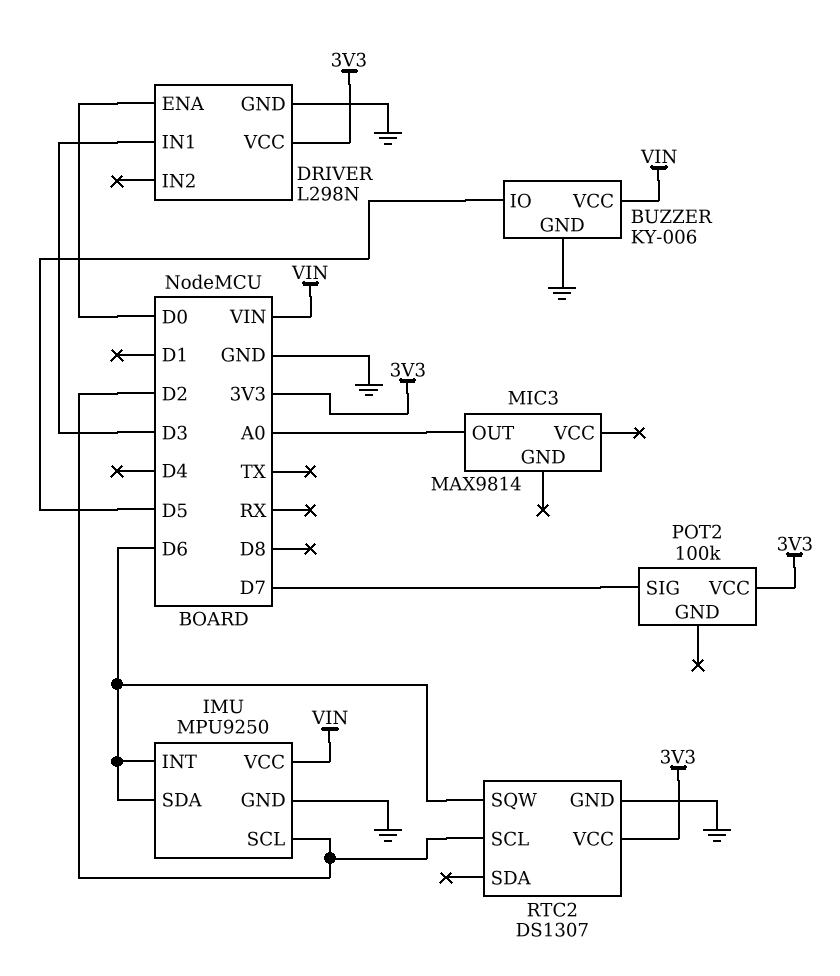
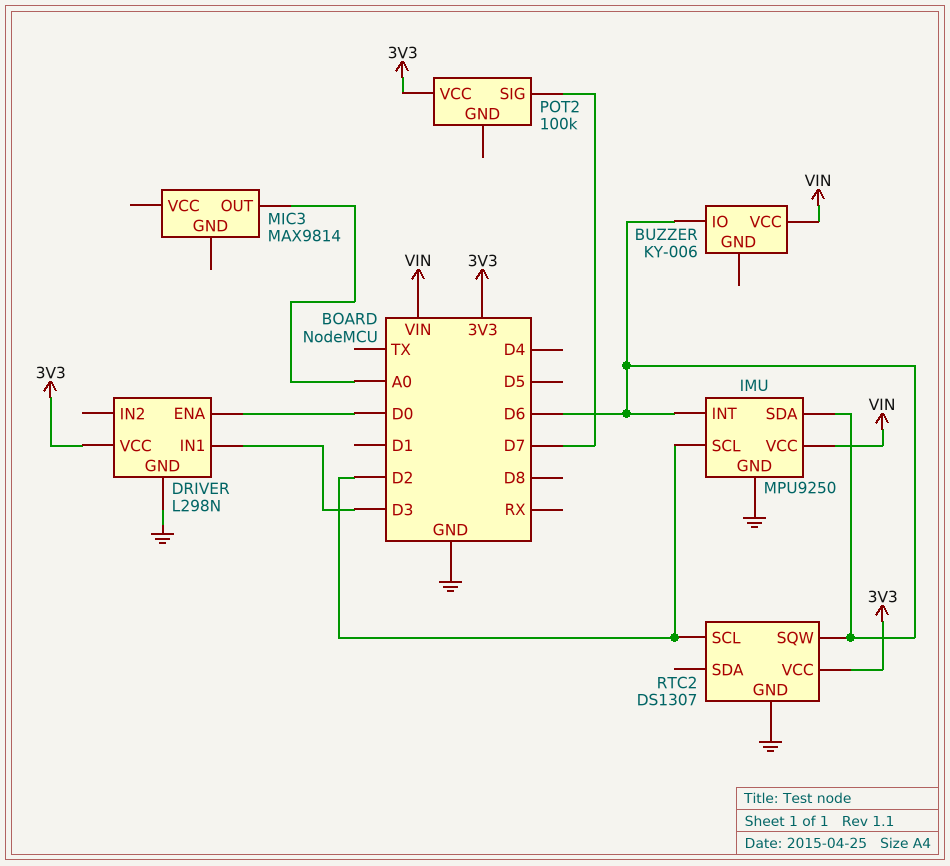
BUZZER pin GND: GND -> none
BUZZER pin IO: D5 -> D6

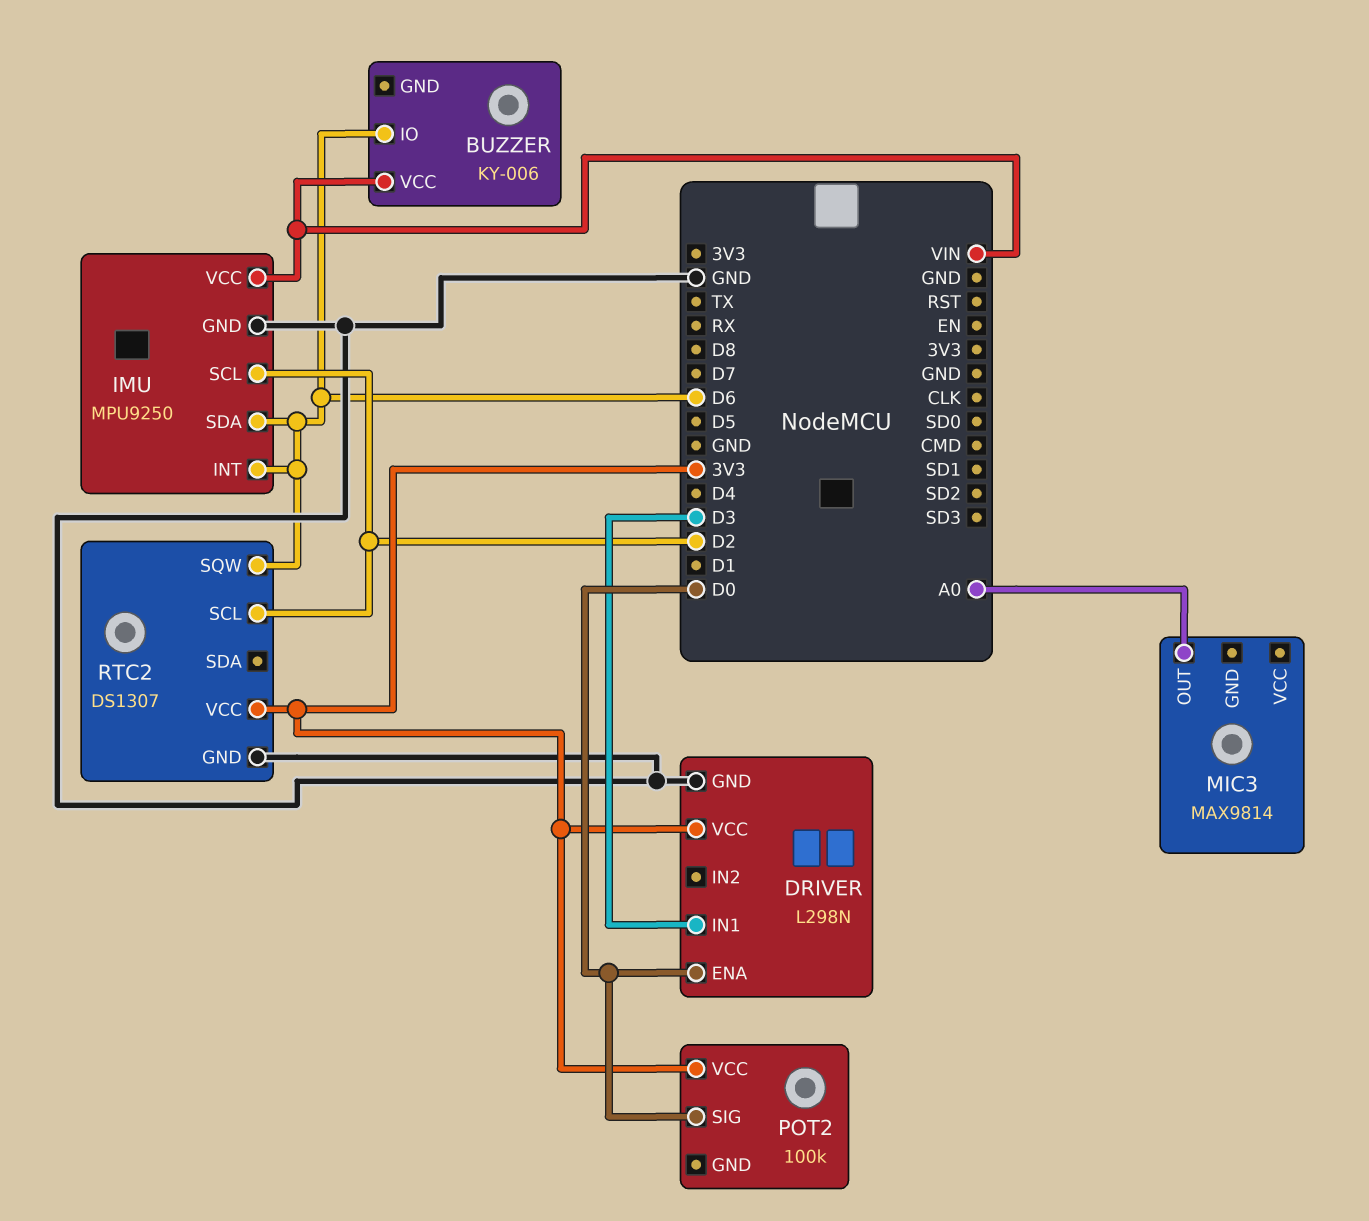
POT2 pin SIG: D7 -> D0

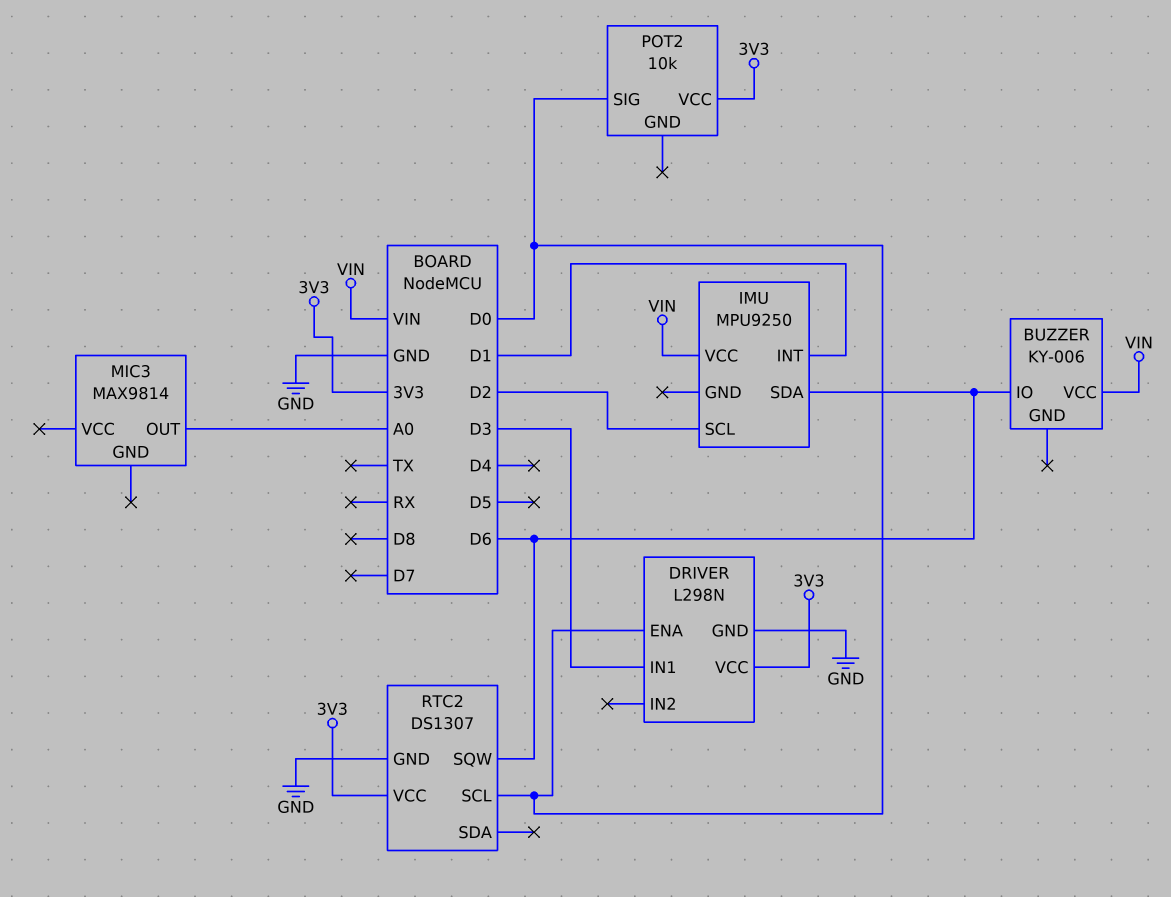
IMU pin GND: GND -> none
IMU pin INT: D6 -> D1
POT2: 100k -> 10k
RTC2 pin SCL: D2 -> D0

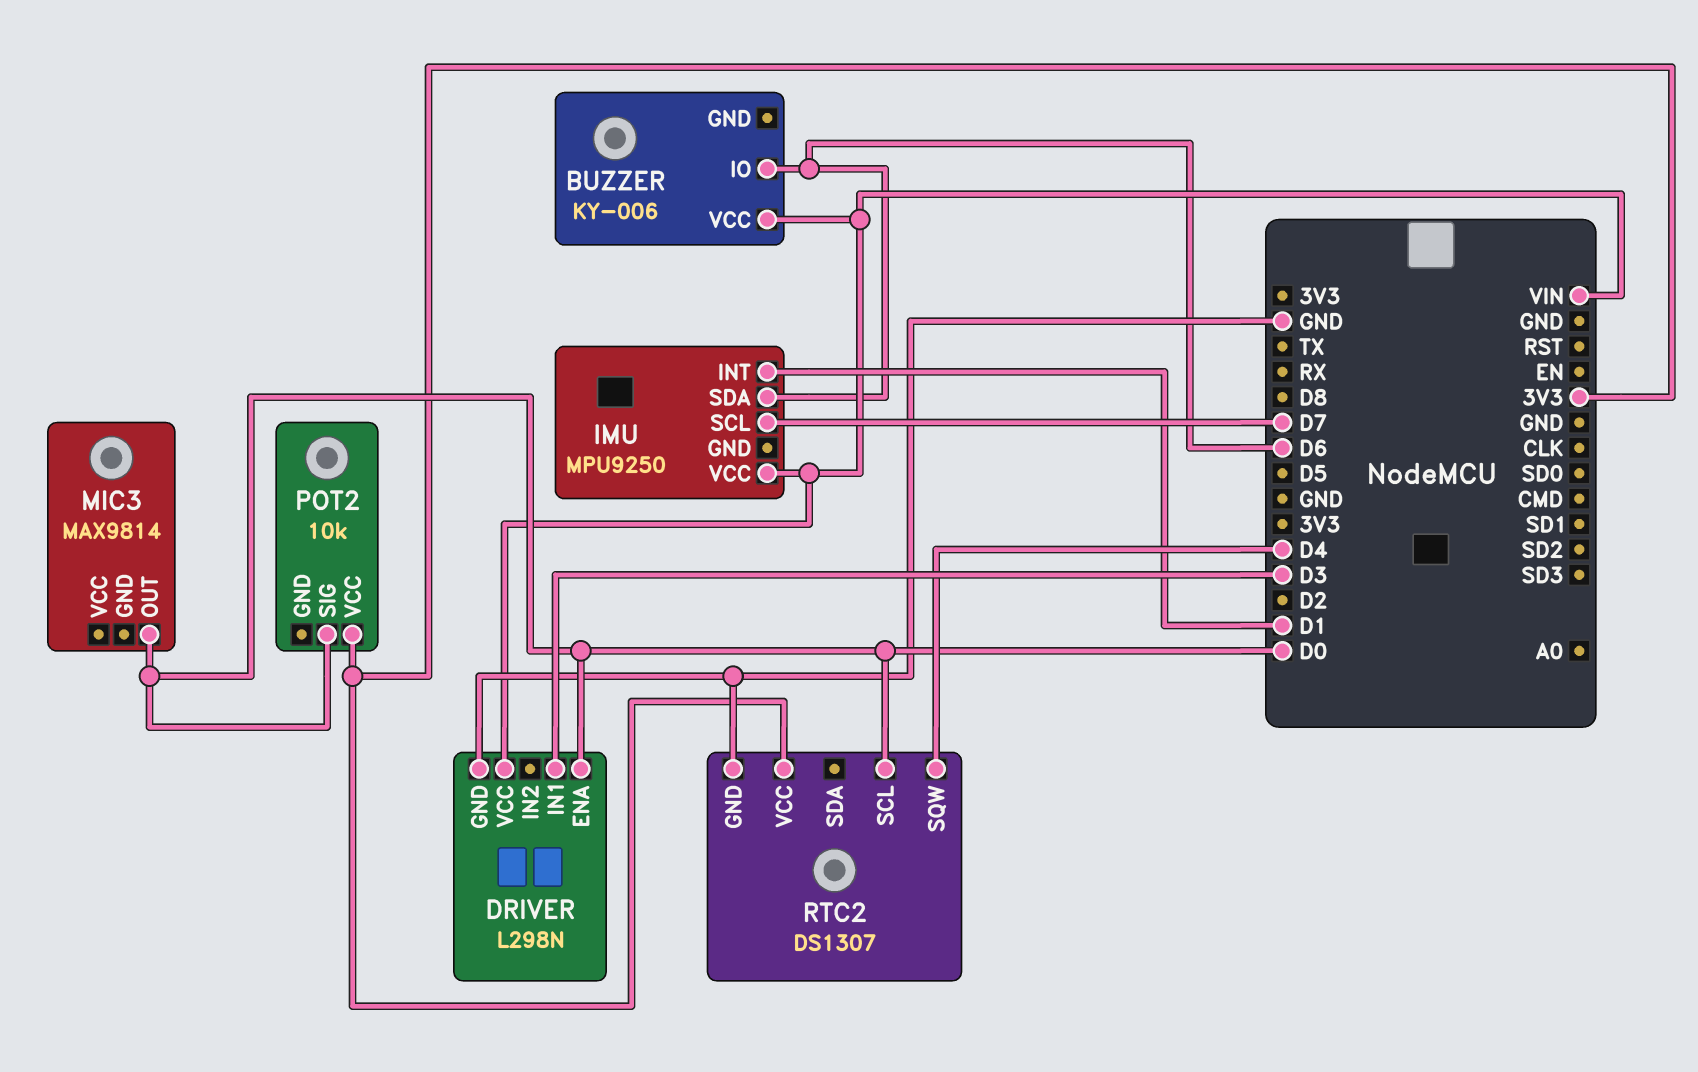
DRIVER pin VCC: 3V3 -> VIN
IMU pin SCL: D2 -> D7
MIC3 pin OUT: A0 -> D0
RTC2 pin SQW: D6 -> D4

